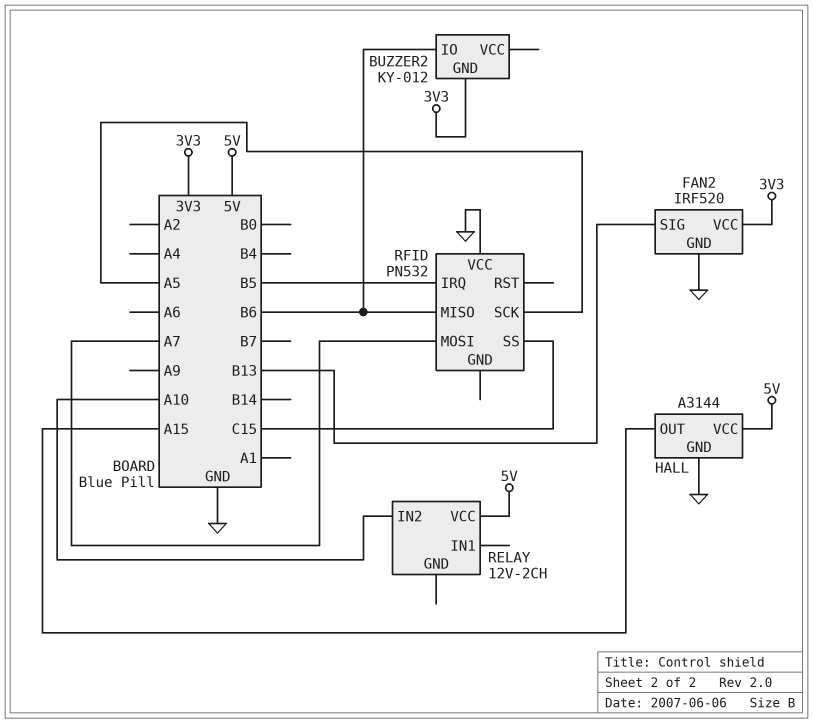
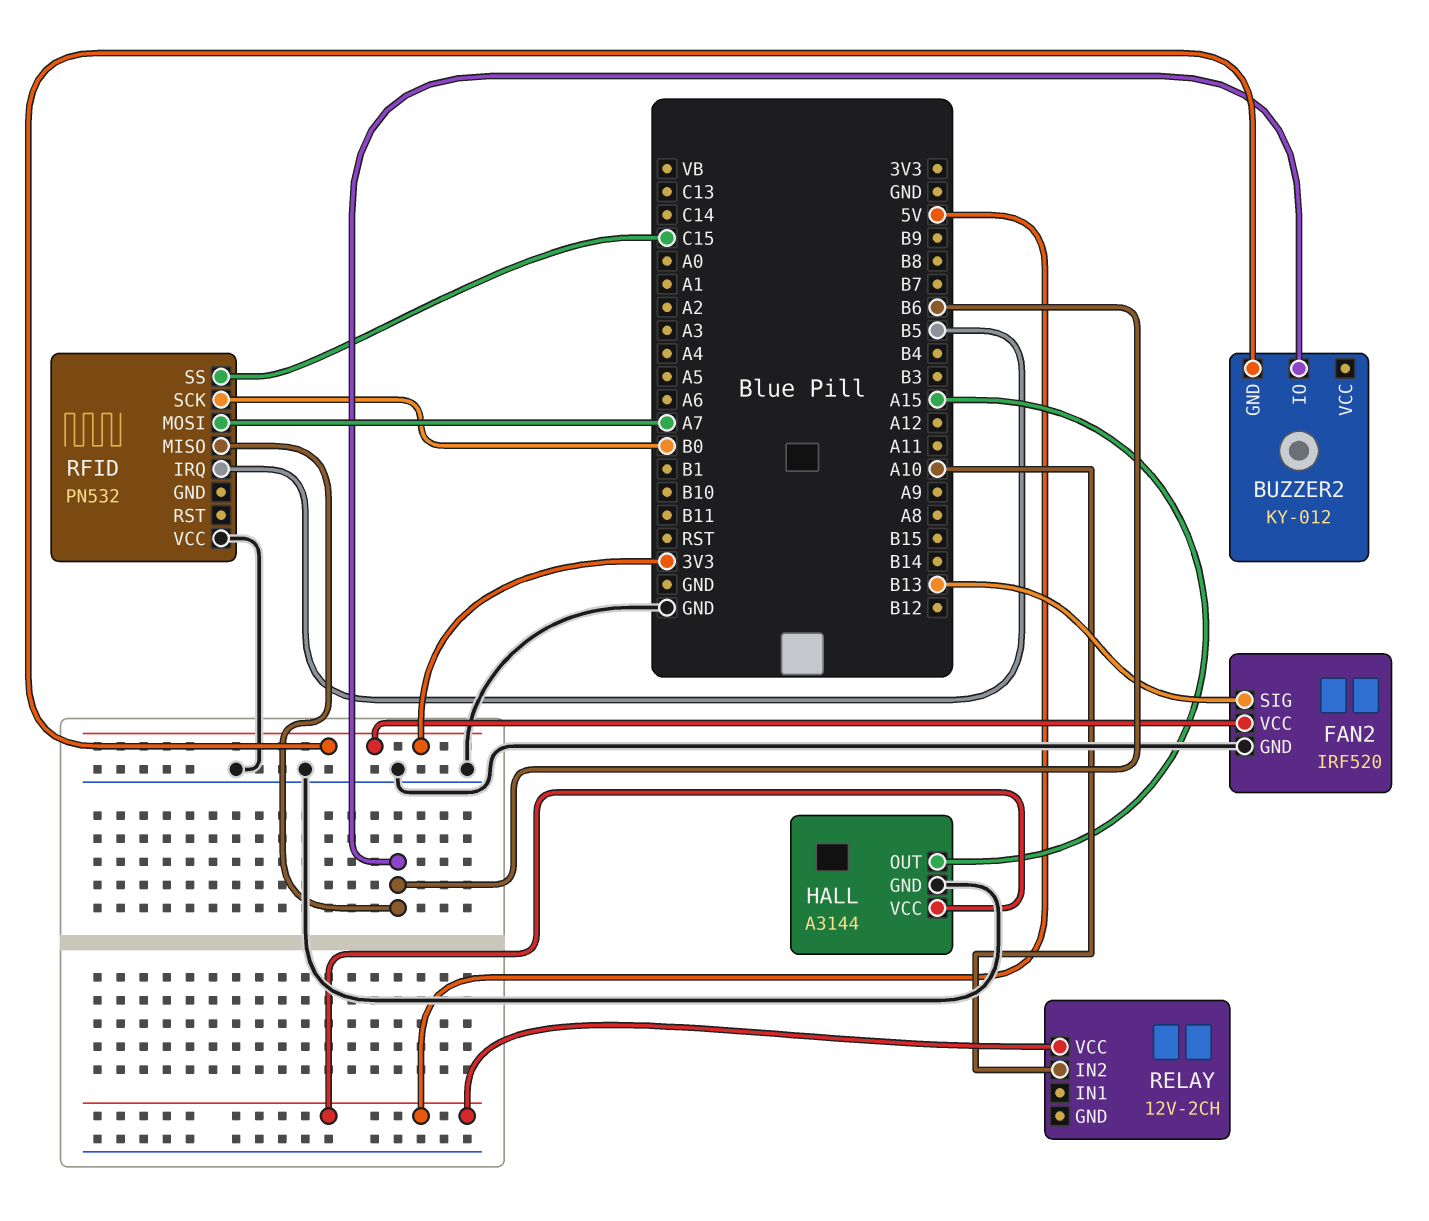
RFID pin SCK: A5 -> B0

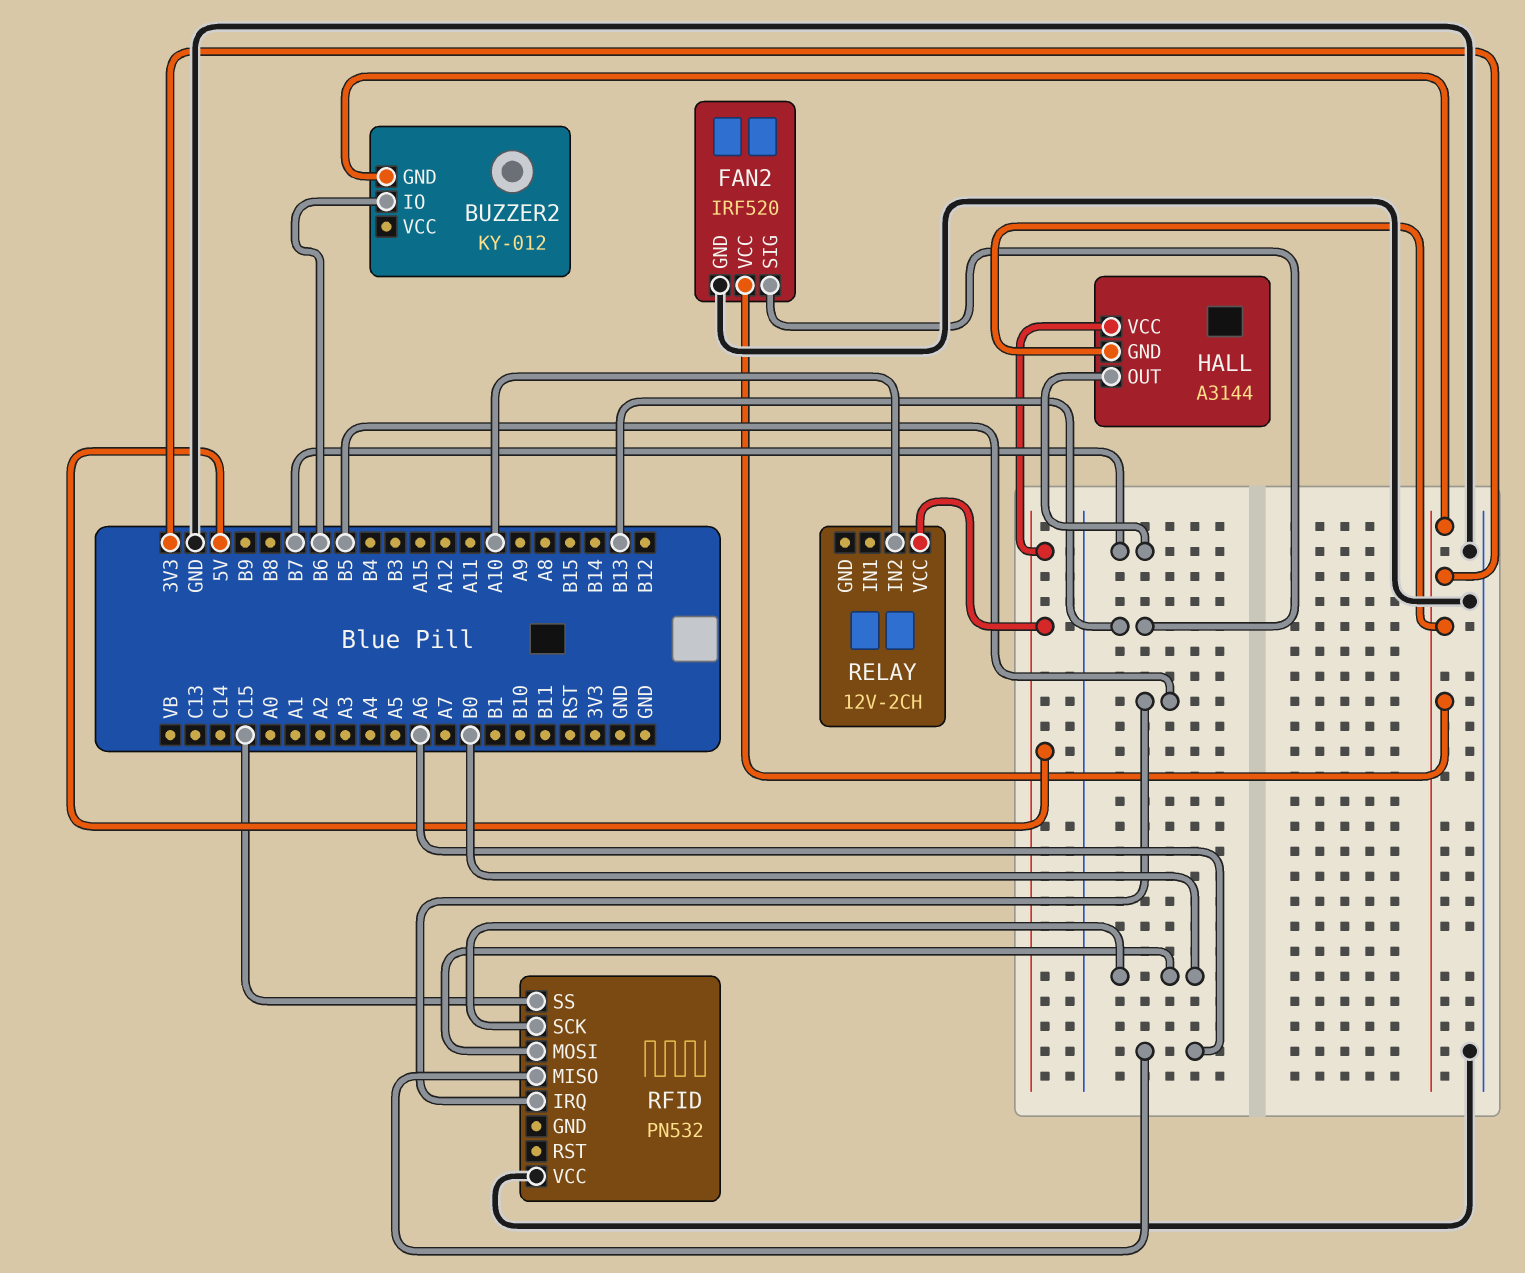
HALL pin GND: GND -> 3V3
HALL pin OUT: A15 -> B7
RFID pin MISO: B6 -> A6
RFID pin MOSI: A7 -> B0

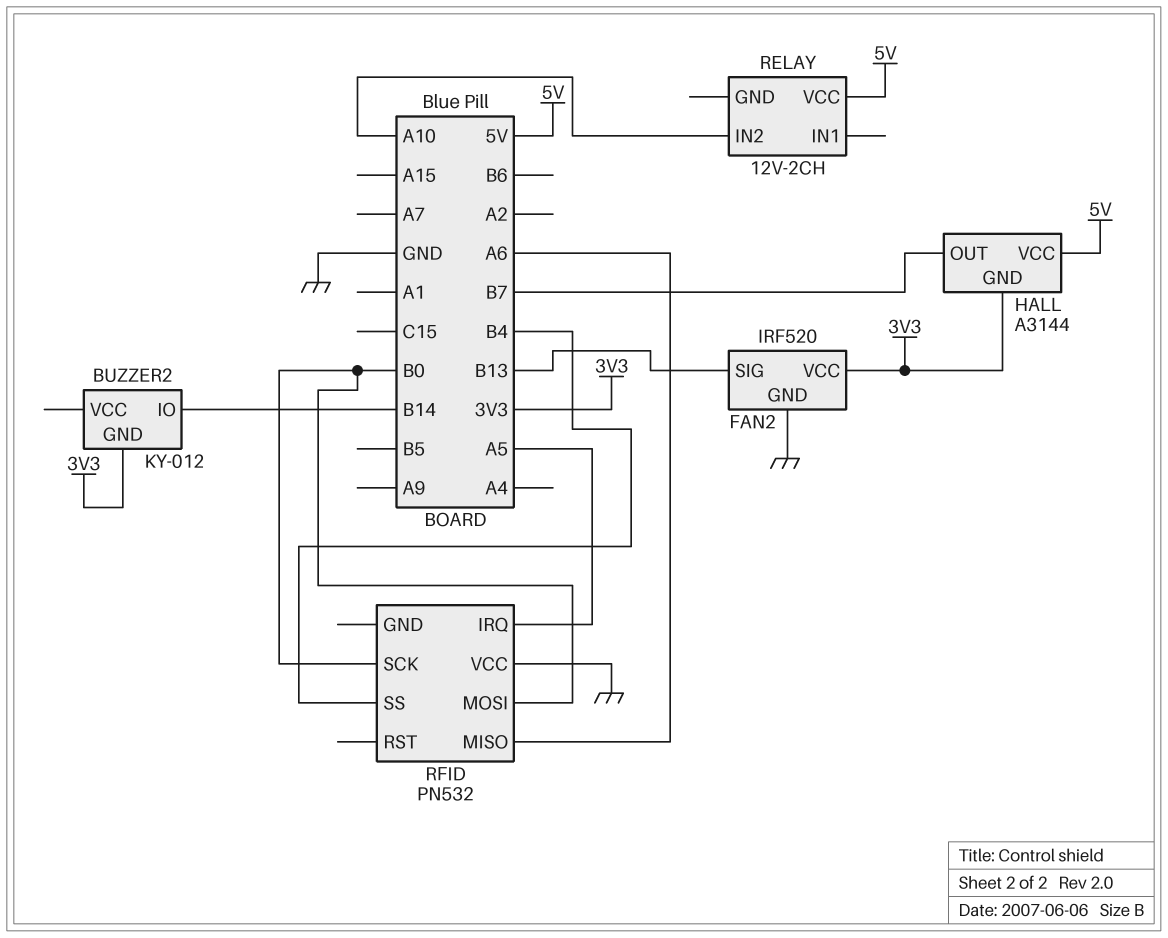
BUZZER2 pin IO: B6 -> B14
RFID pin IRQ: B5 -> A5
RFID pin SS: C15 -> B4

